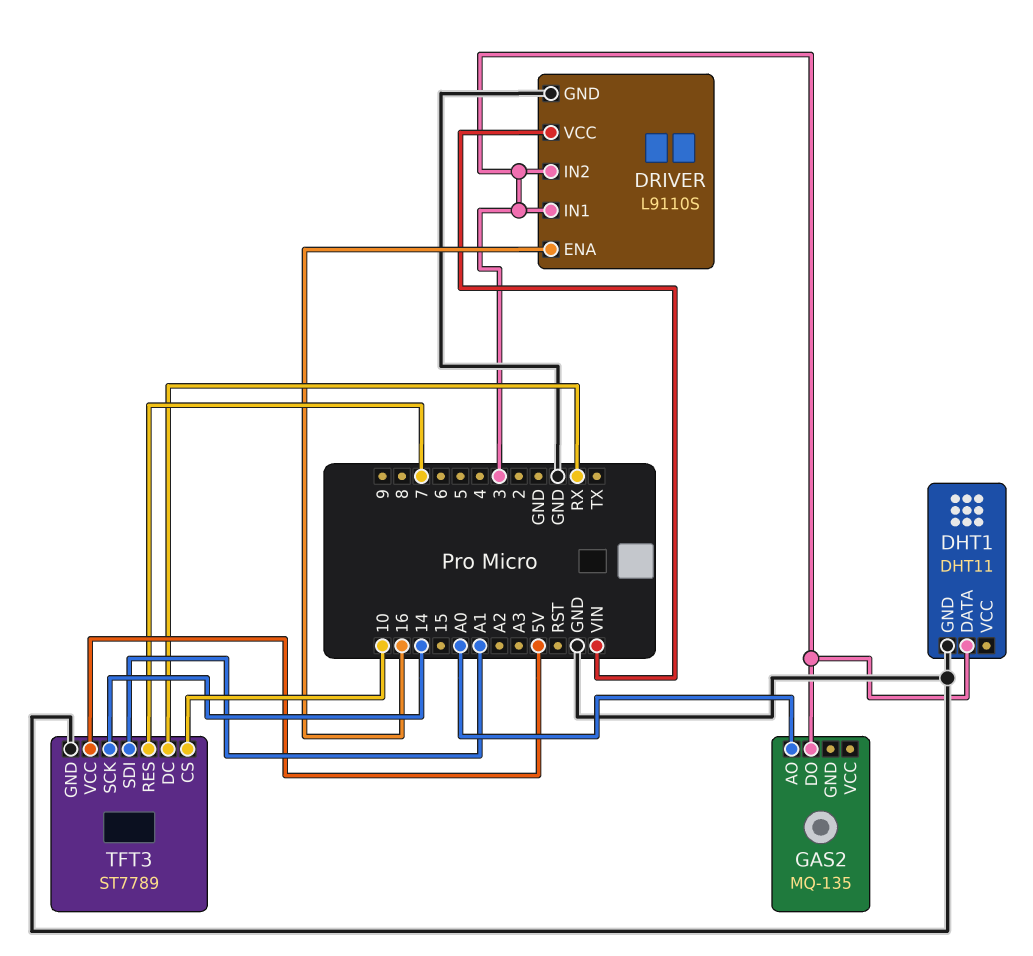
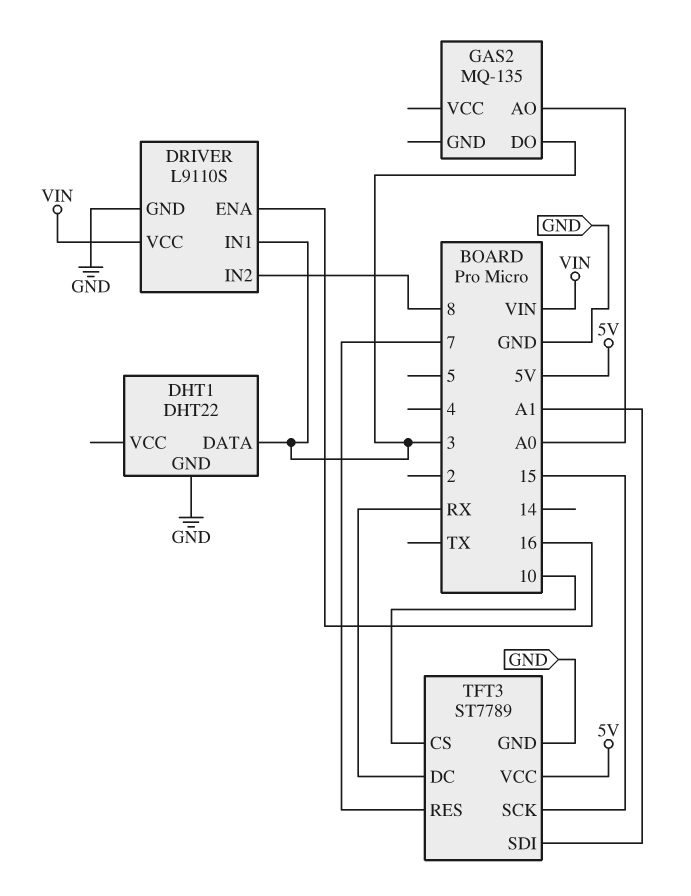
DHT1: DHT11 -> DHT22
DRIVER pin IN2: 3 -> 8
TFT3 pin SCK: 14 -> 15

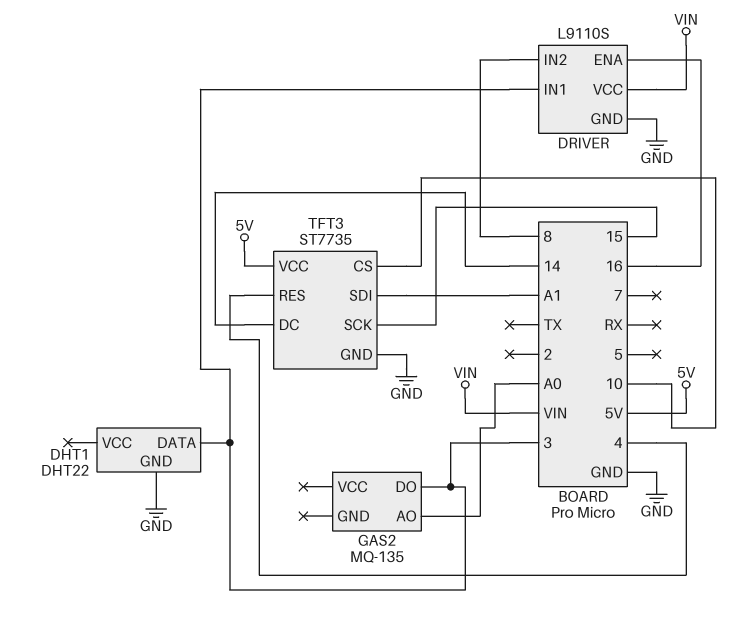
TFT3: ST7789 -> ST7735
TFT3 pin DC: RX -> 14
TFT3 pin RES: 7 -> 4

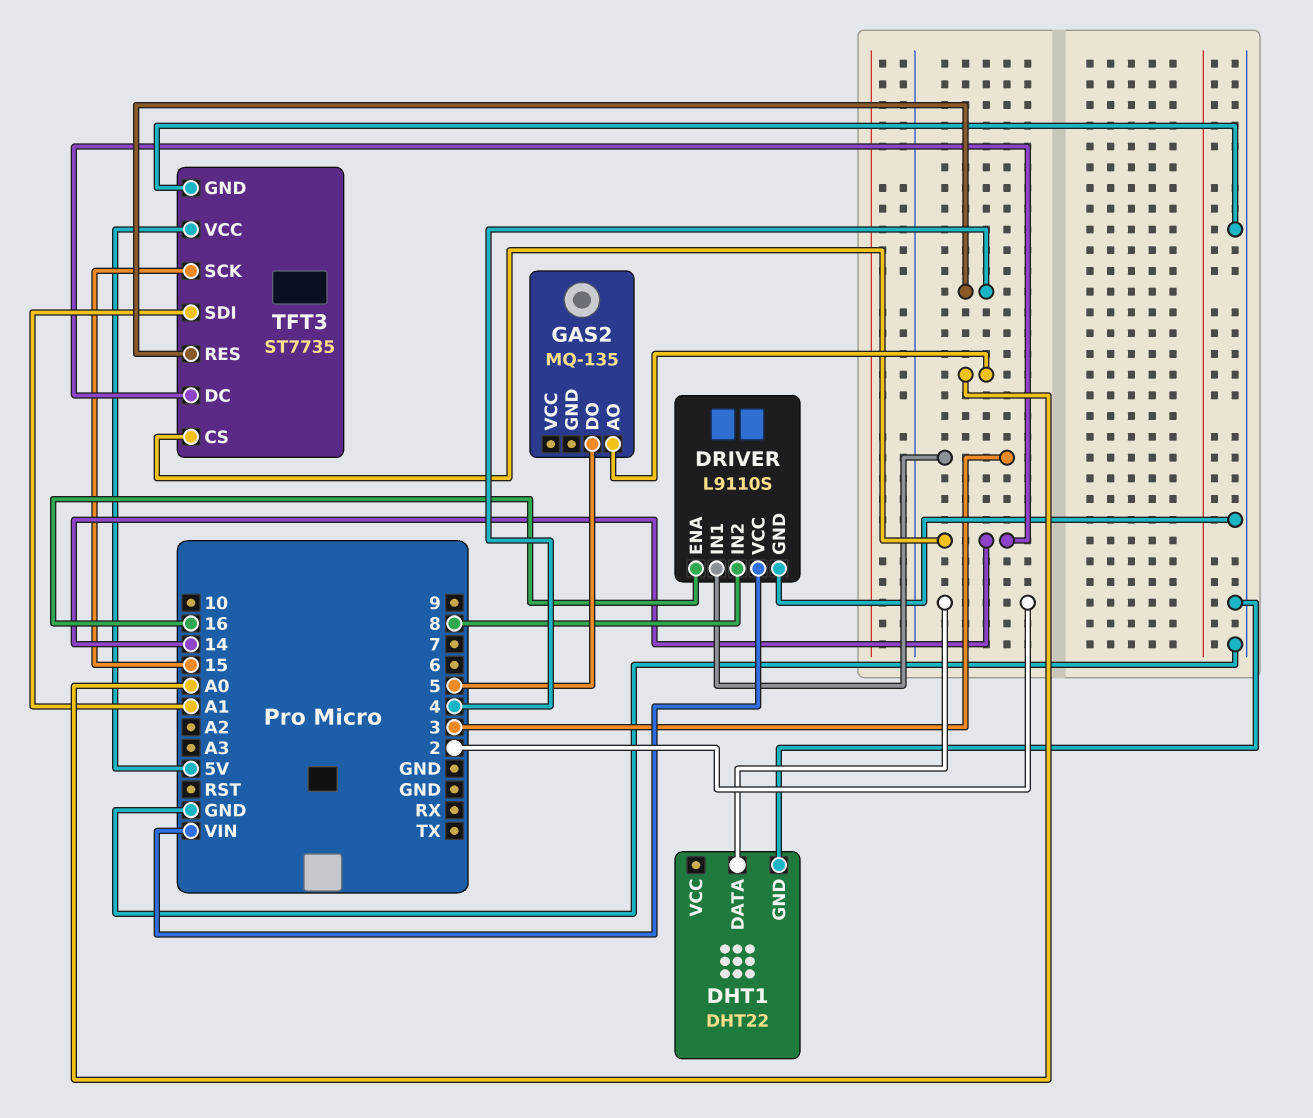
DHT1 pin DATA: 3 -> 2
GAS2 pin DO: 3 -> 5
TFT3 pin CS: 10 -> 14

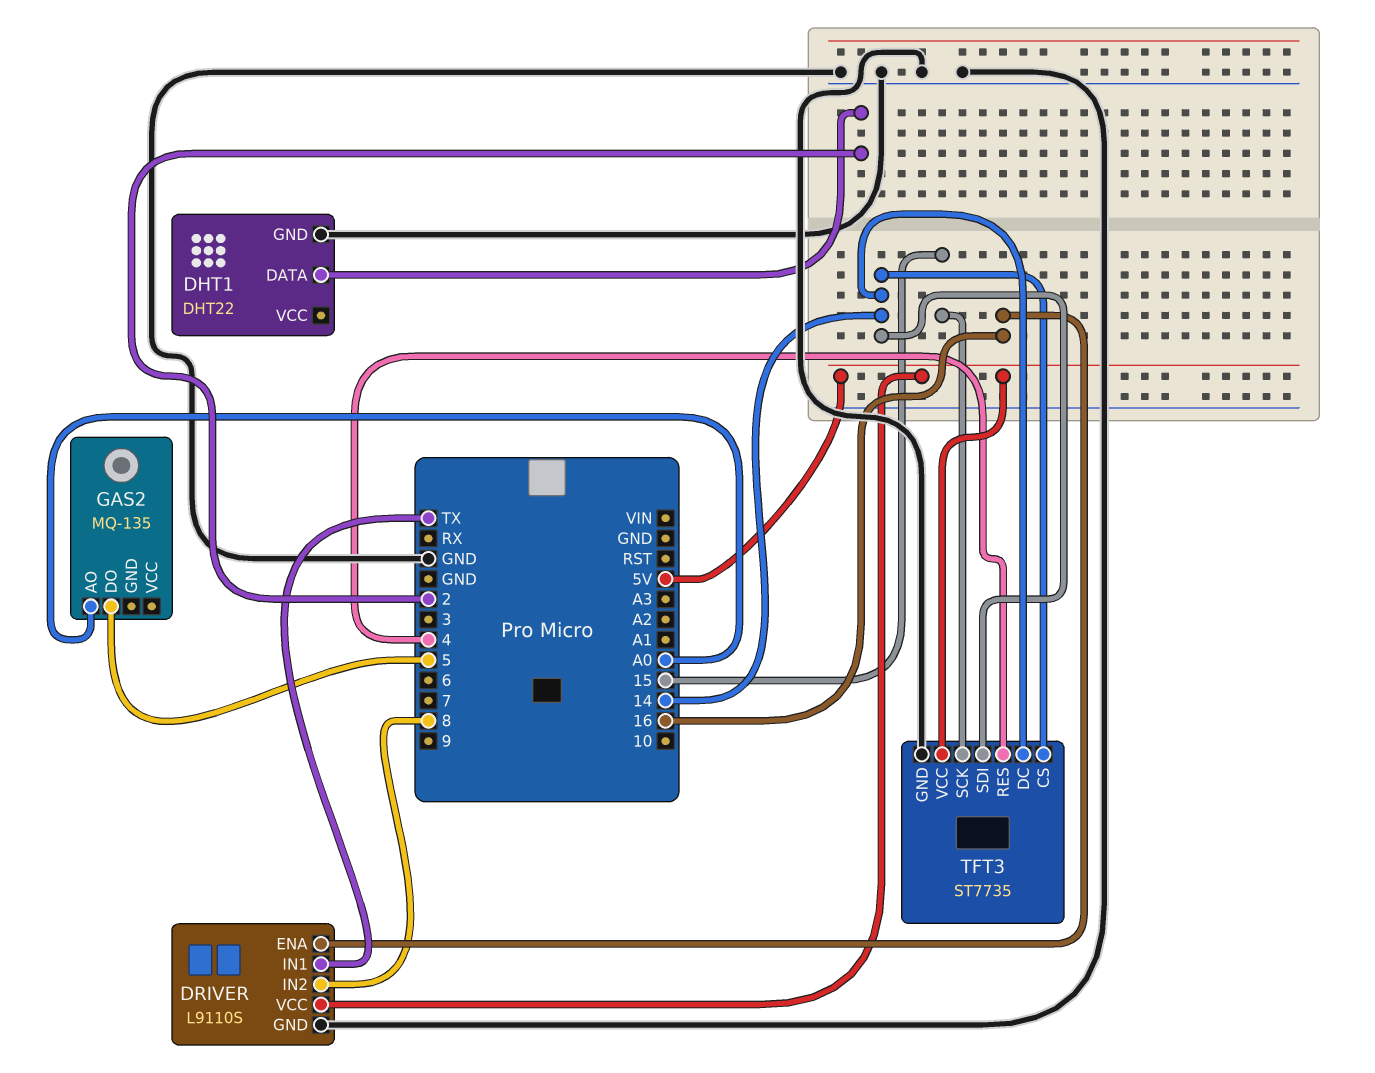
DRIVER pin IN1: 3 -> TX
DRIVER pin VCC: VIN -> 5V
TFT3 pin SDI: A1 -> 14

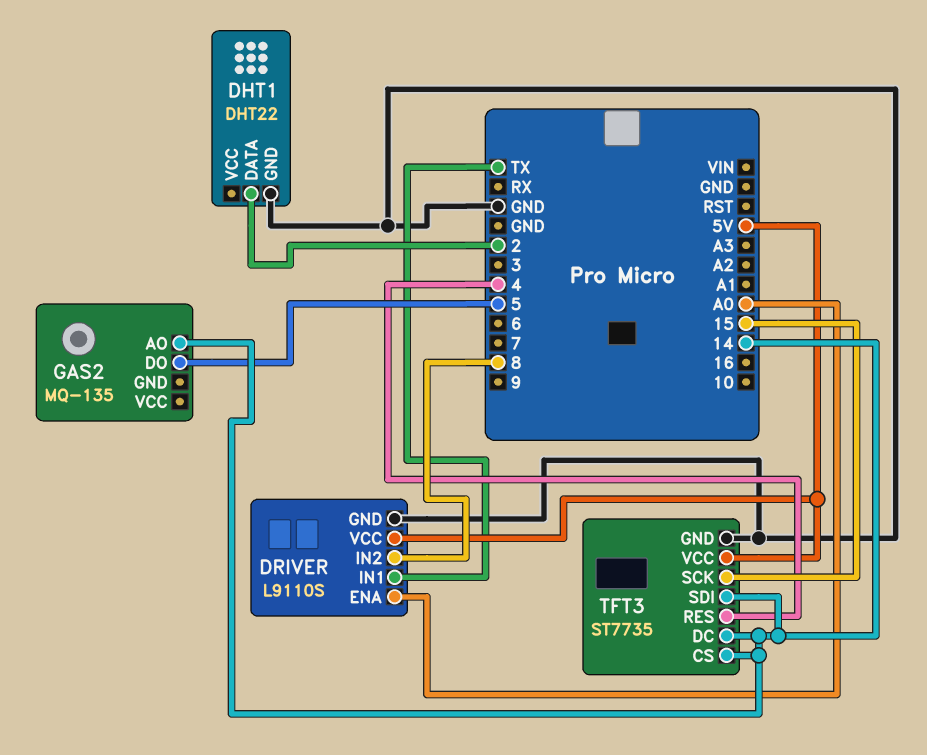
DRIVER pin ENA: 16 -> A0
GAS2 pin AO: A0 -> 14

